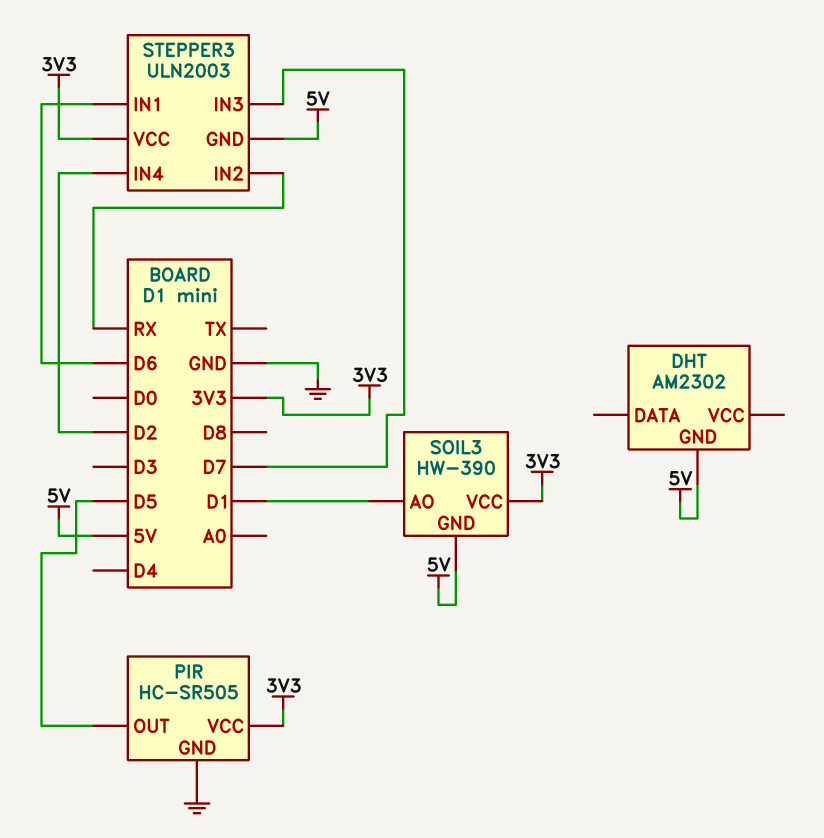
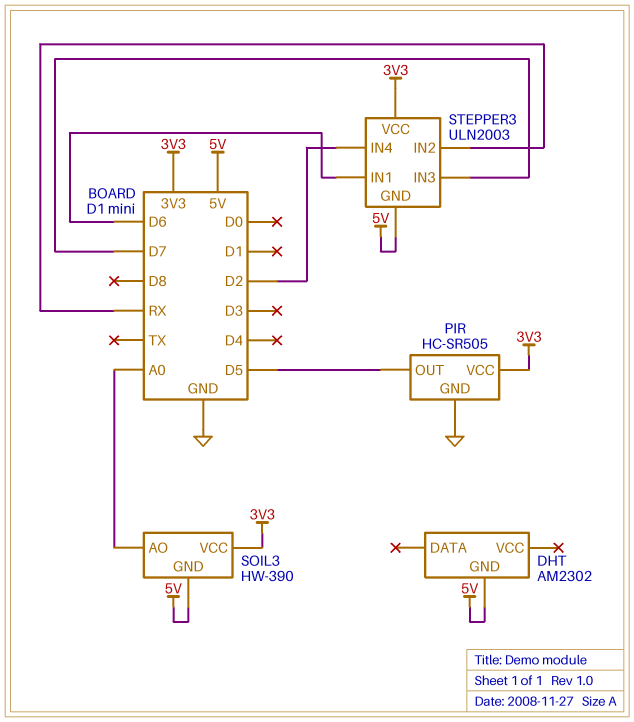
SOIL3 pin AO: D1 -> A0

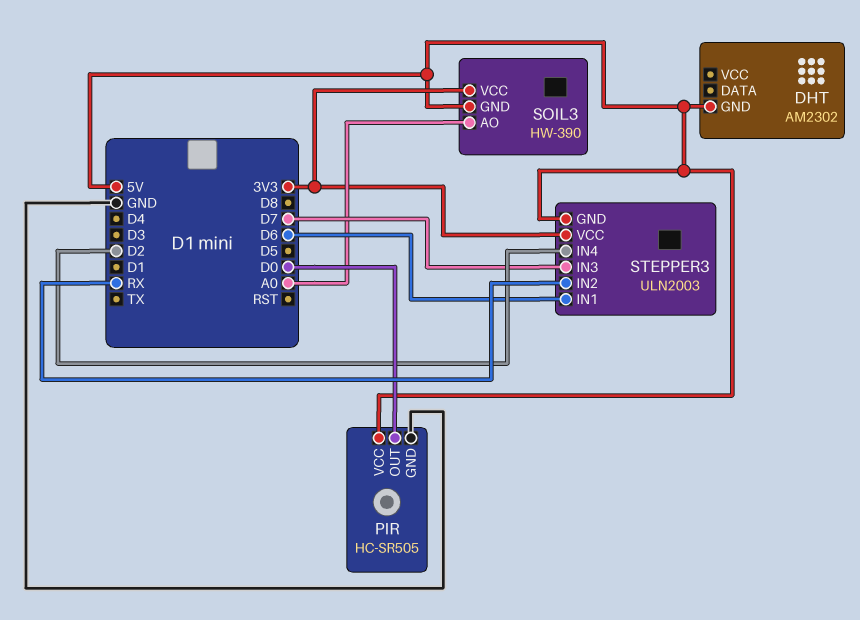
PIR pin OUT: D5 -> D0
PIR pin VCC: 3V3 -> 5V

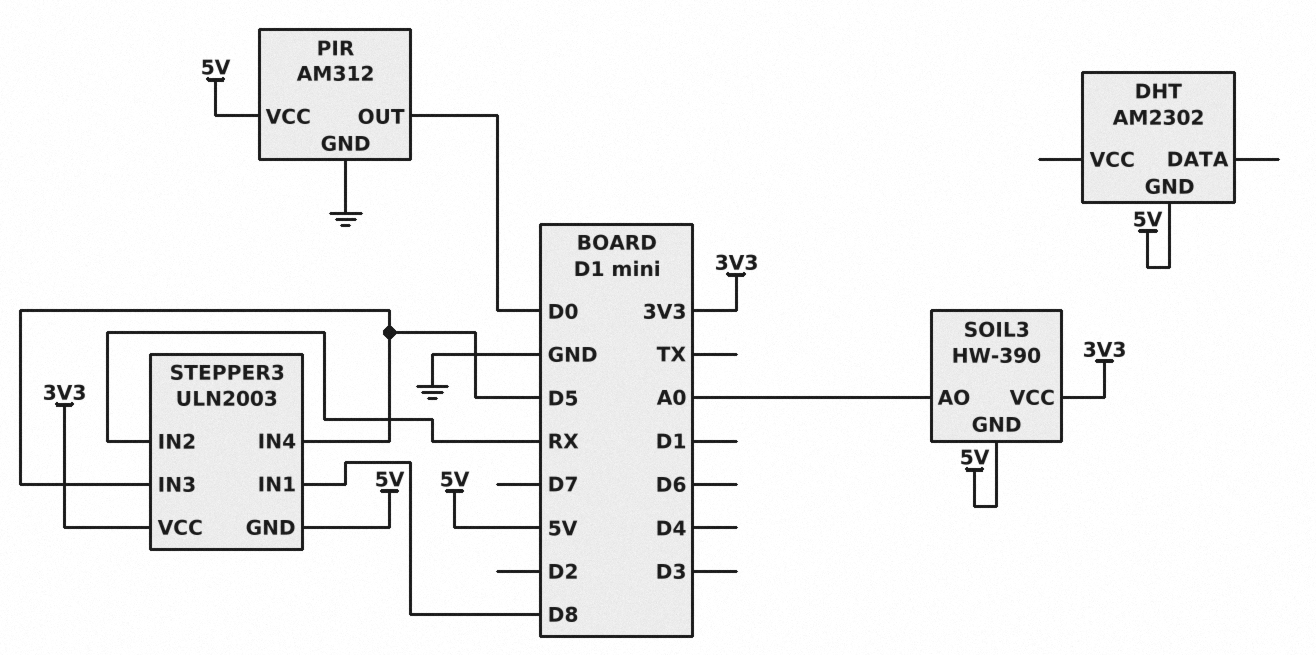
PIR: HC-SR505 -> AM312
STEPPER3 pin IN1: D6 -> D8
STEPPER3 pin IN3: D7 -> D5
STEPPER3 pin IN4: D2 -> D5

